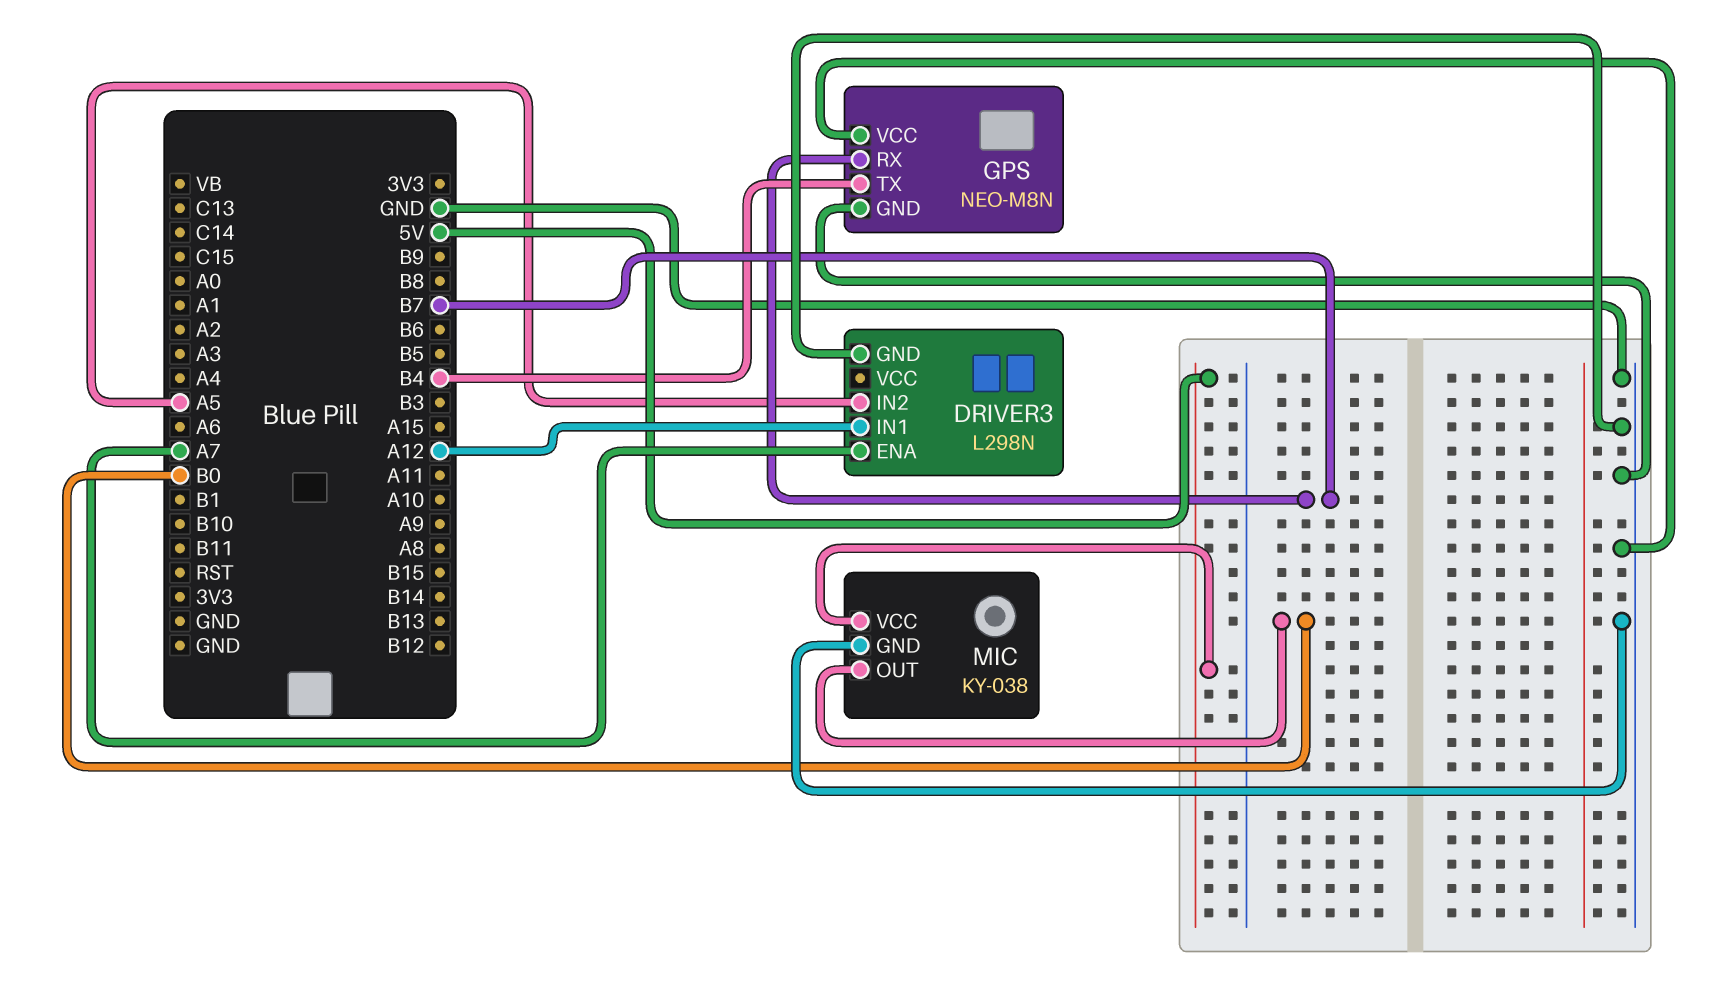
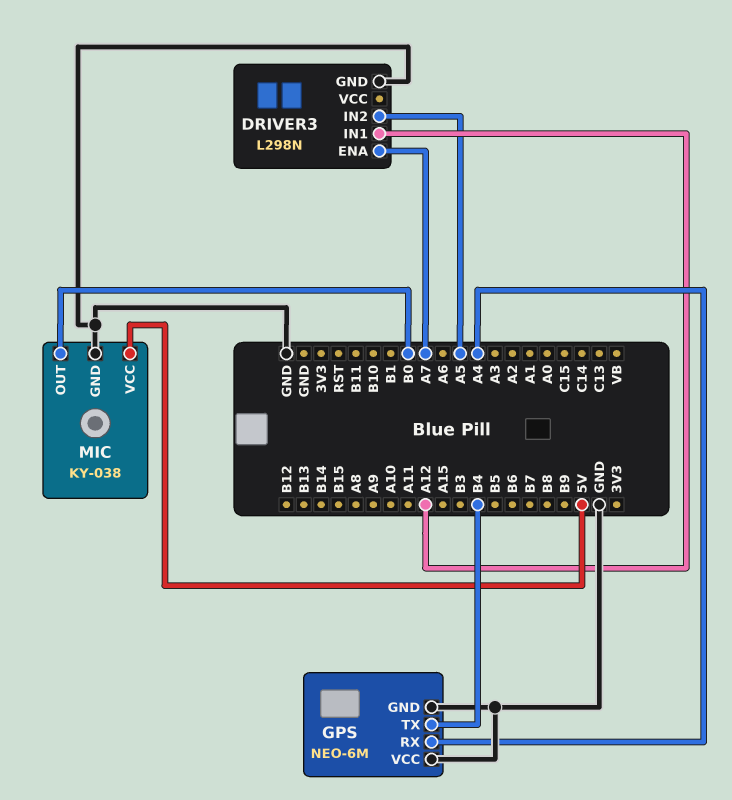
GPS: NEO-M8N -> NEO-6M
GPS pin RX: B7 -> A4

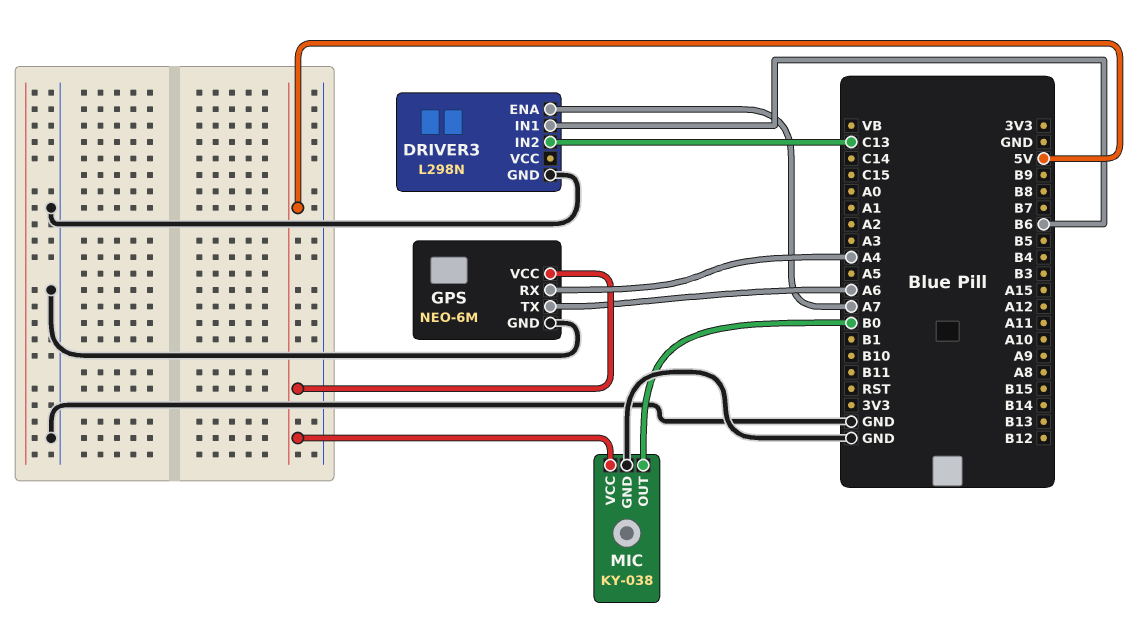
DRIVER3 pin IN1: A12 -> B6
DRIVER3 pin IN2: A5 -> C13
GPS pin TX: B4 -> A6
GPS pin VCC: GND -> 5V

